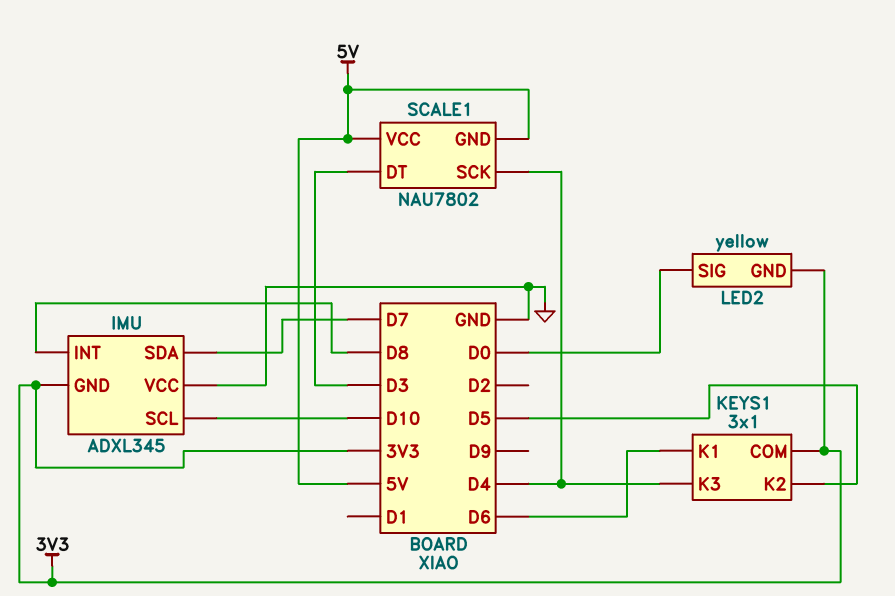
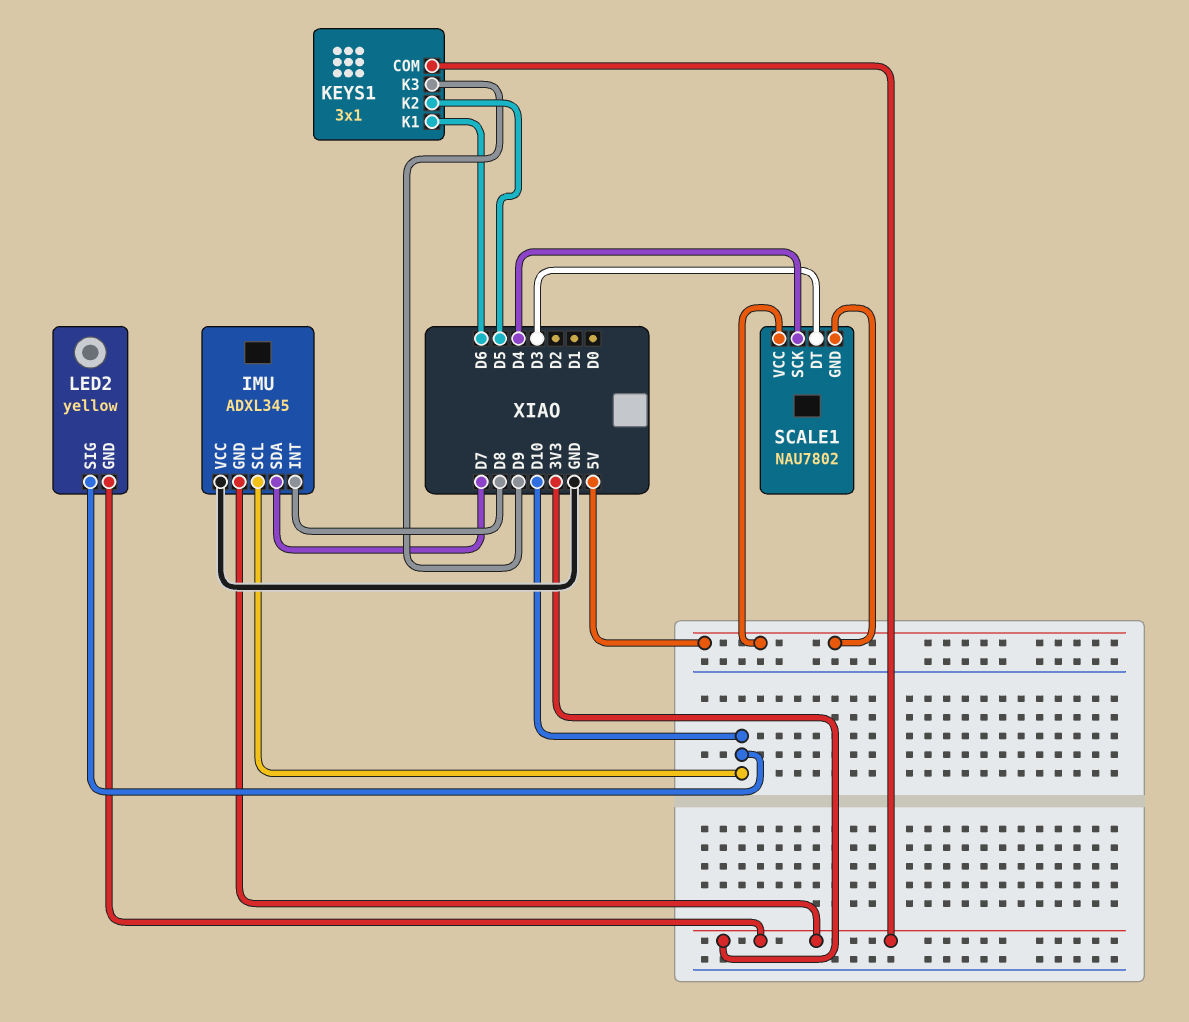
KEYS1 pin K3: D4 -> D9
LED2 pin SIG: D0 -> D10

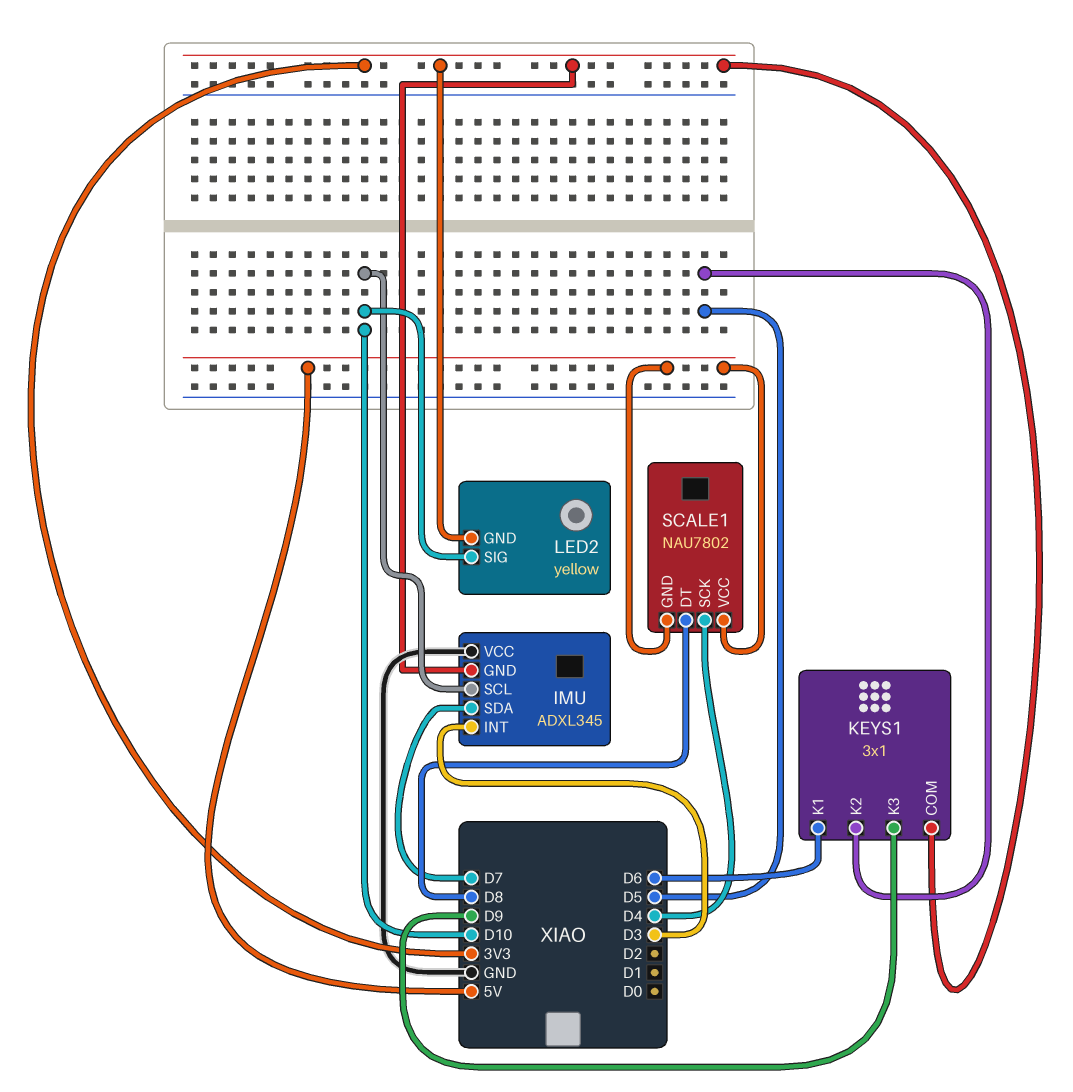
IMU pin INT: D8 -> D3
SCALE1 pin DT: D3 -> D8

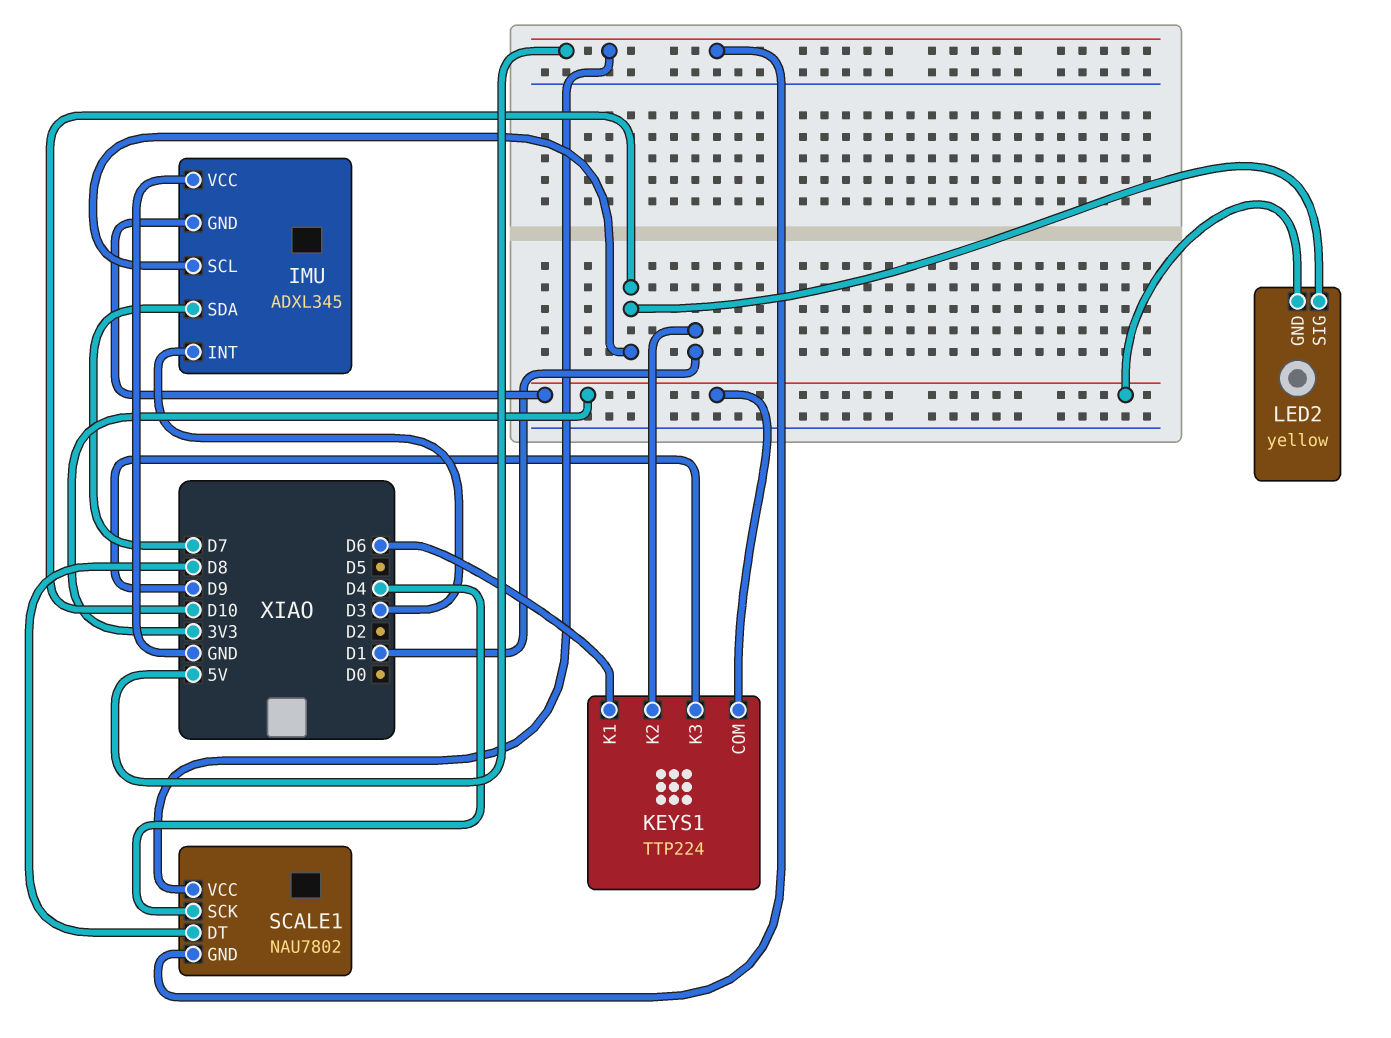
KEYS1: 3x1 -> TTP224
KEYS1 pin K2: D5 -> D1

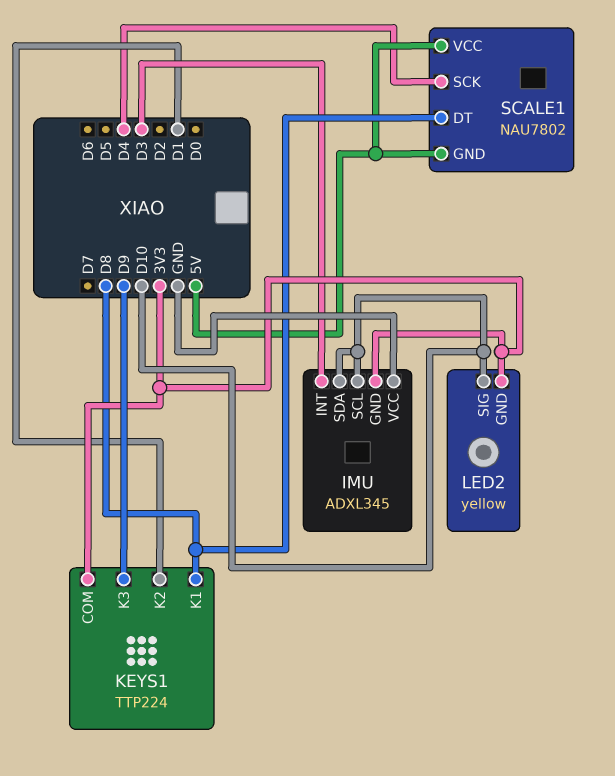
IMU pin SDA: D7 -> D10
KEYS1 pin K1: D6 -> D8

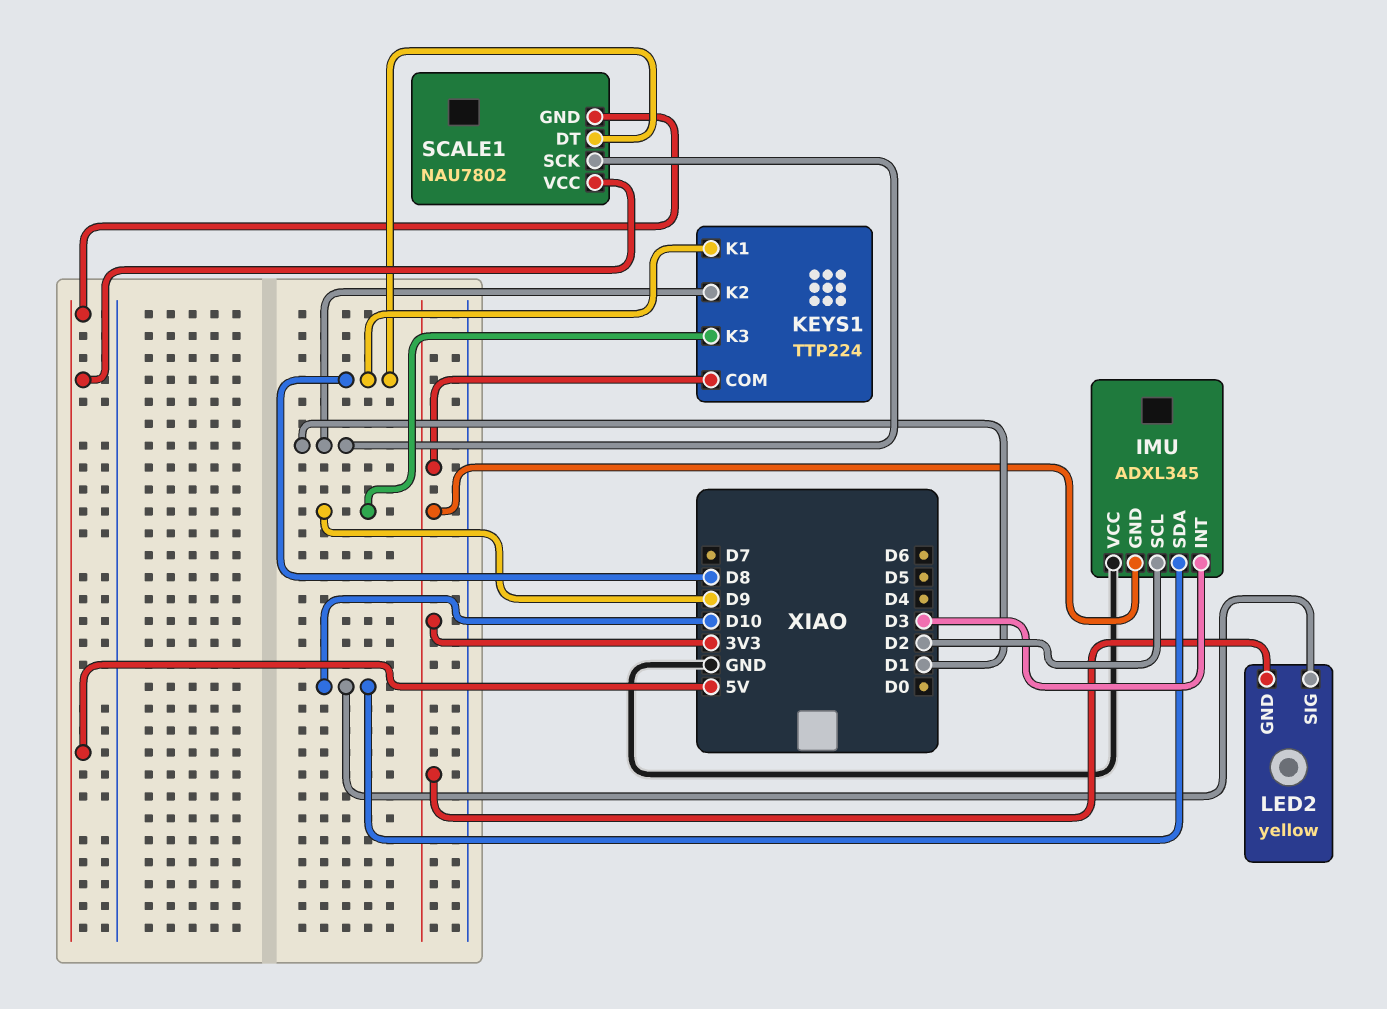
IMU pin SCL: D10 -> D2
SCALE1 pin SCK: D4 -> D1

